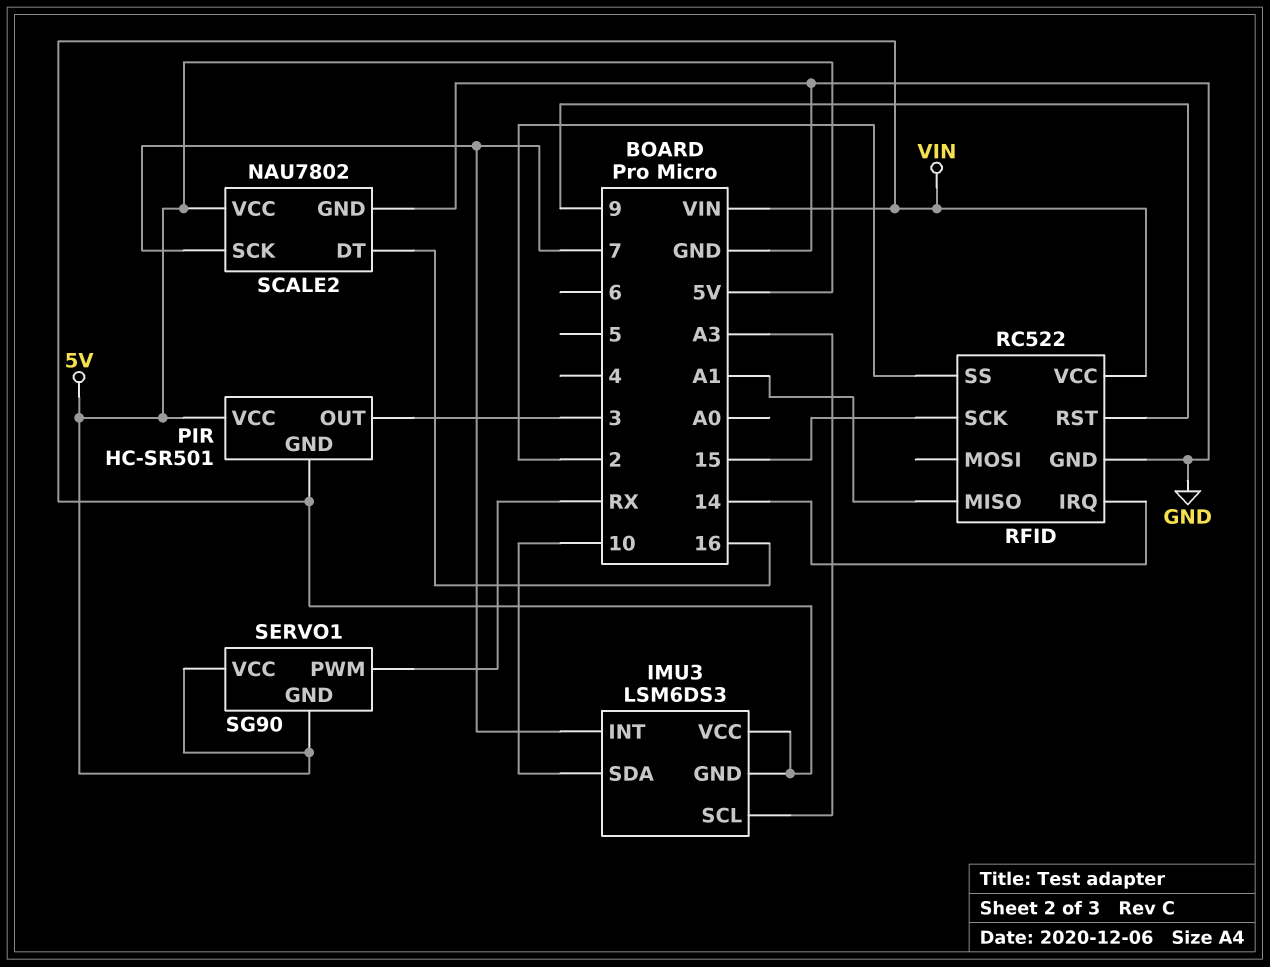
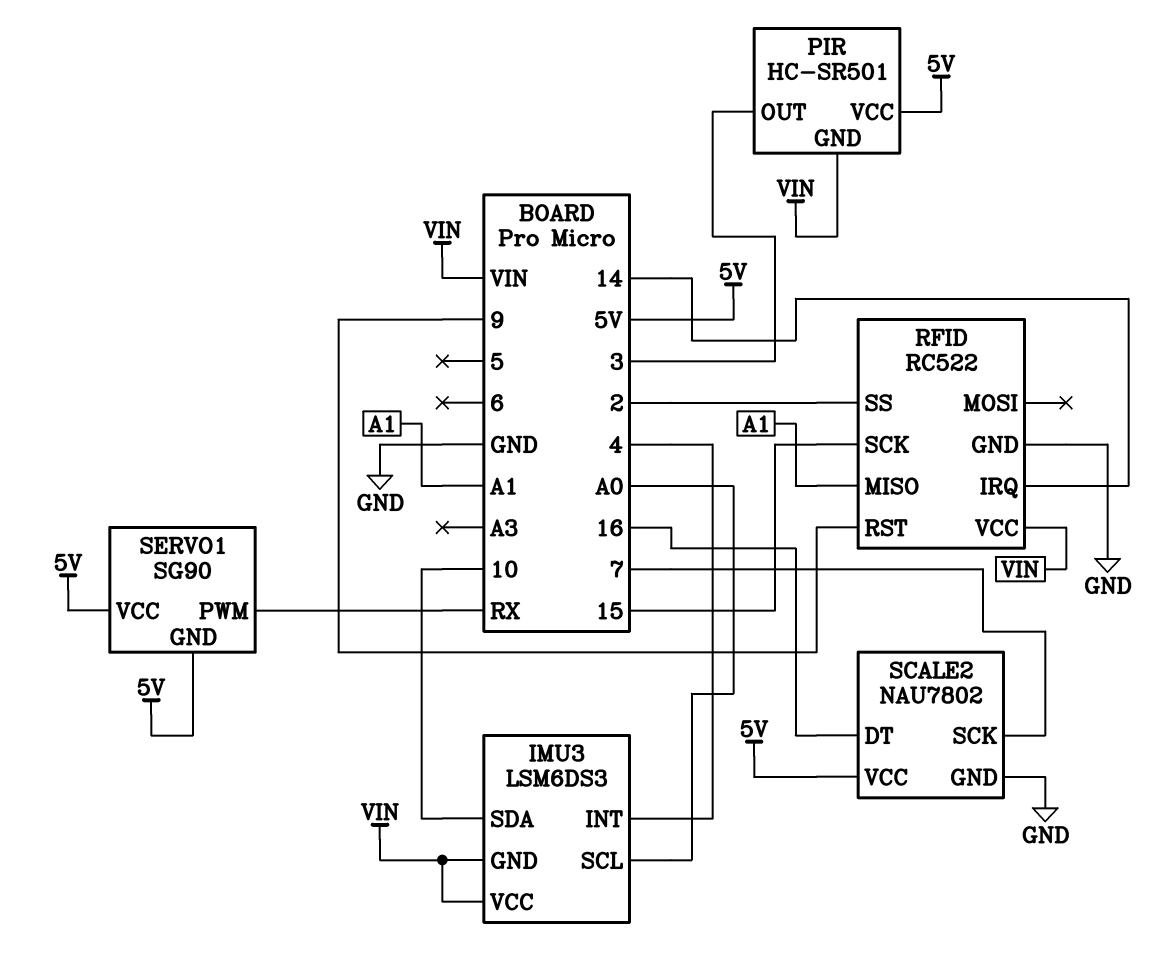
IMU3 pin INT: 7 -> 4
IMU3 pin SCL: A3 -> A0

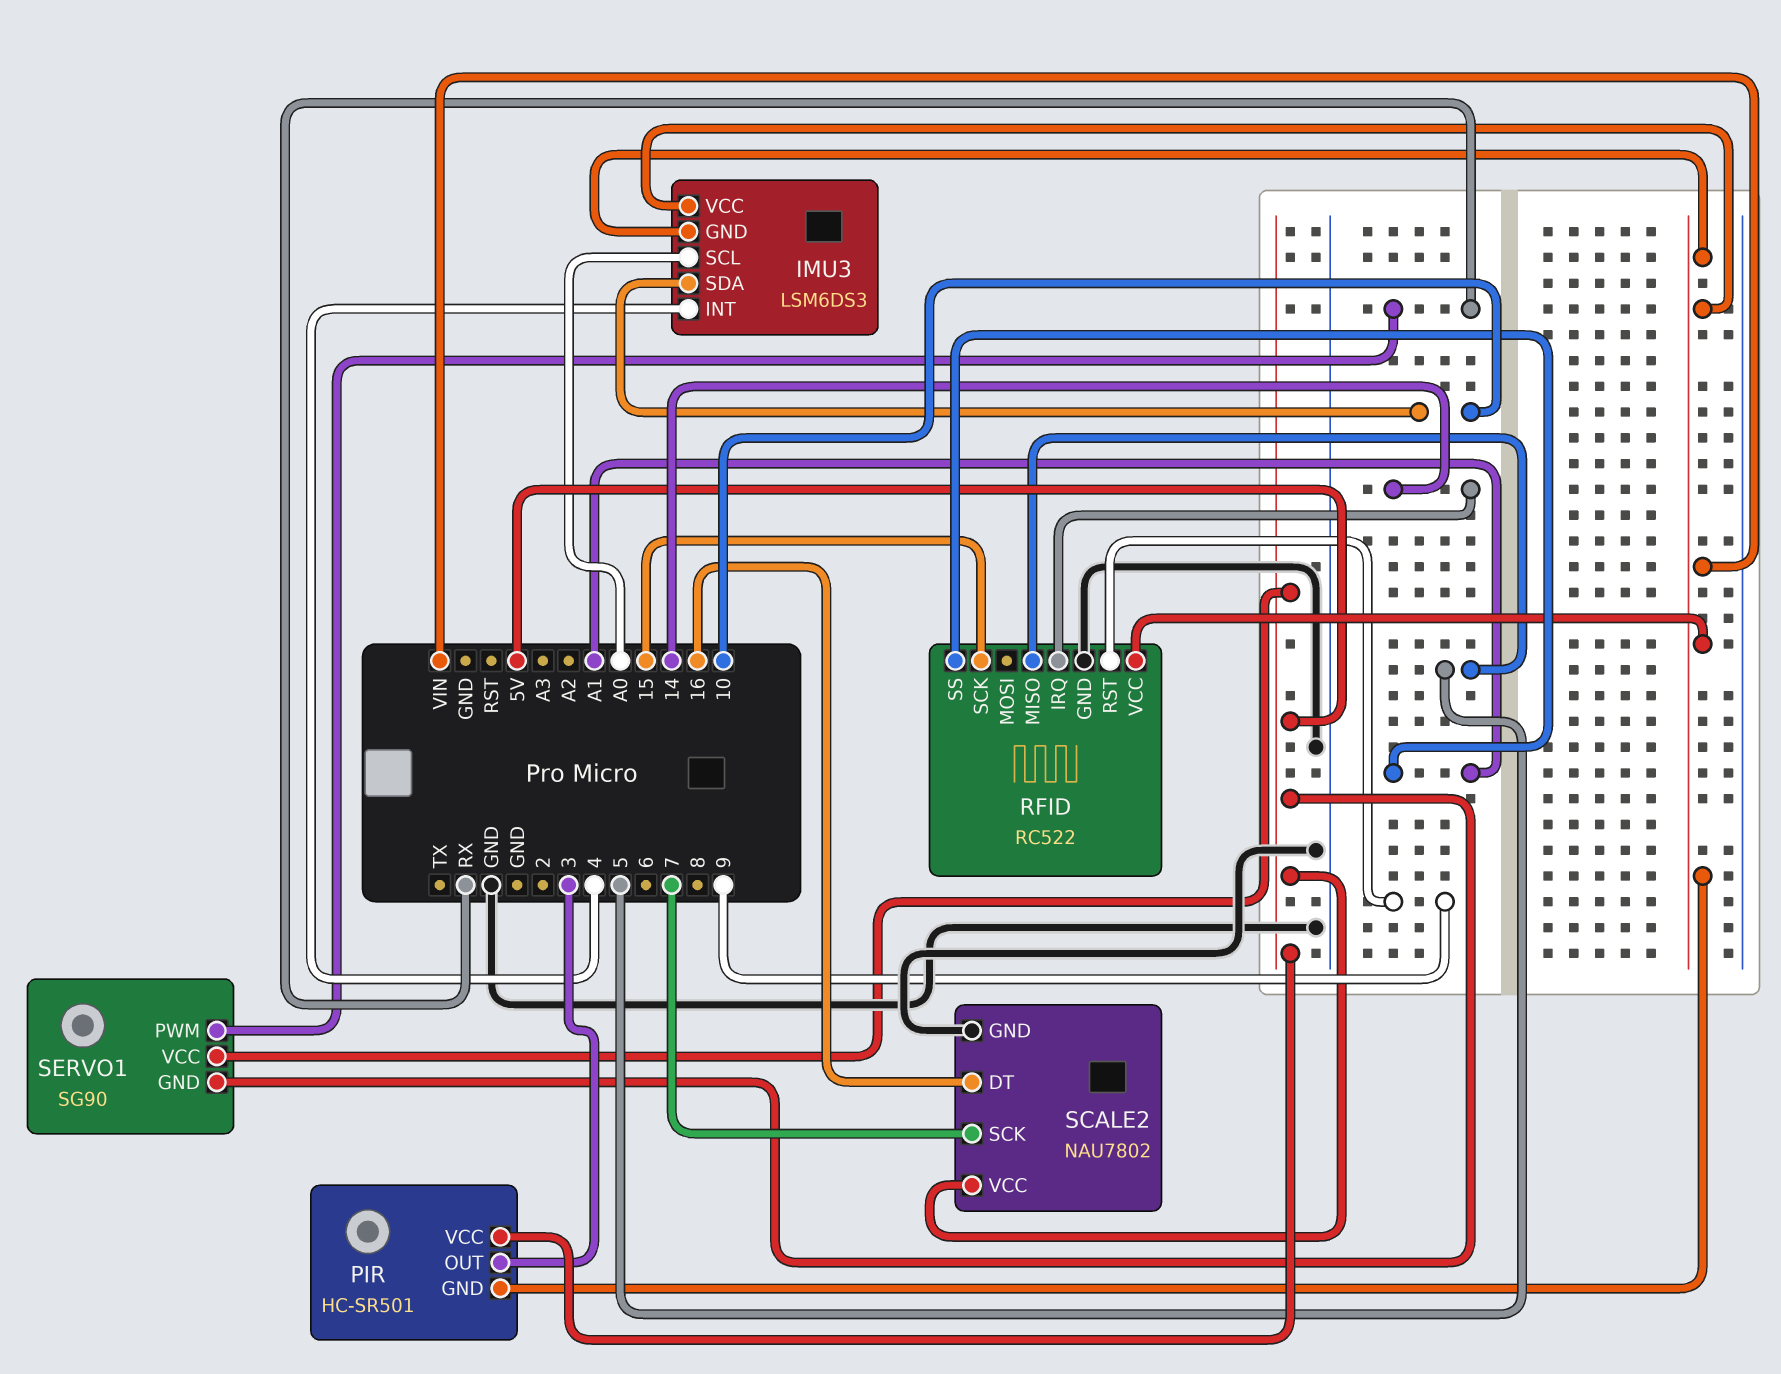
RFID pin MISO: A1 -> 5
RFID pin SS: 2 -> A1

